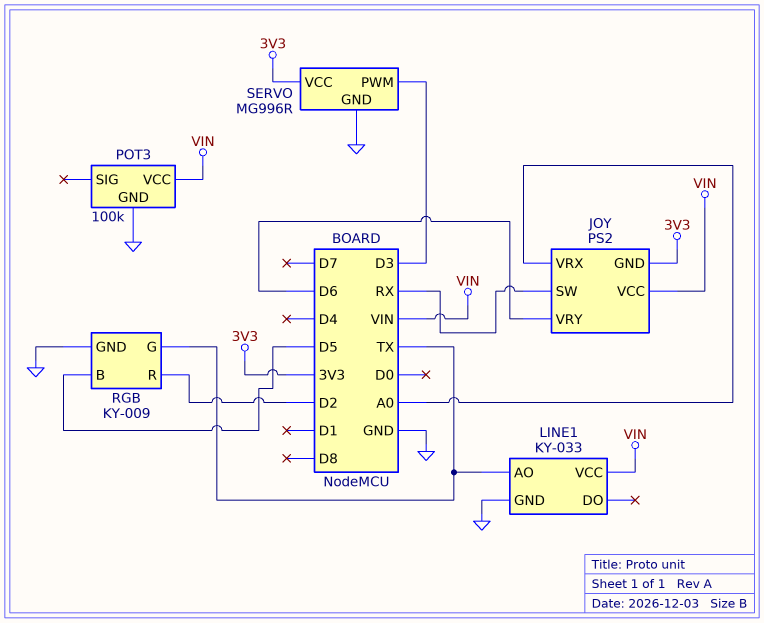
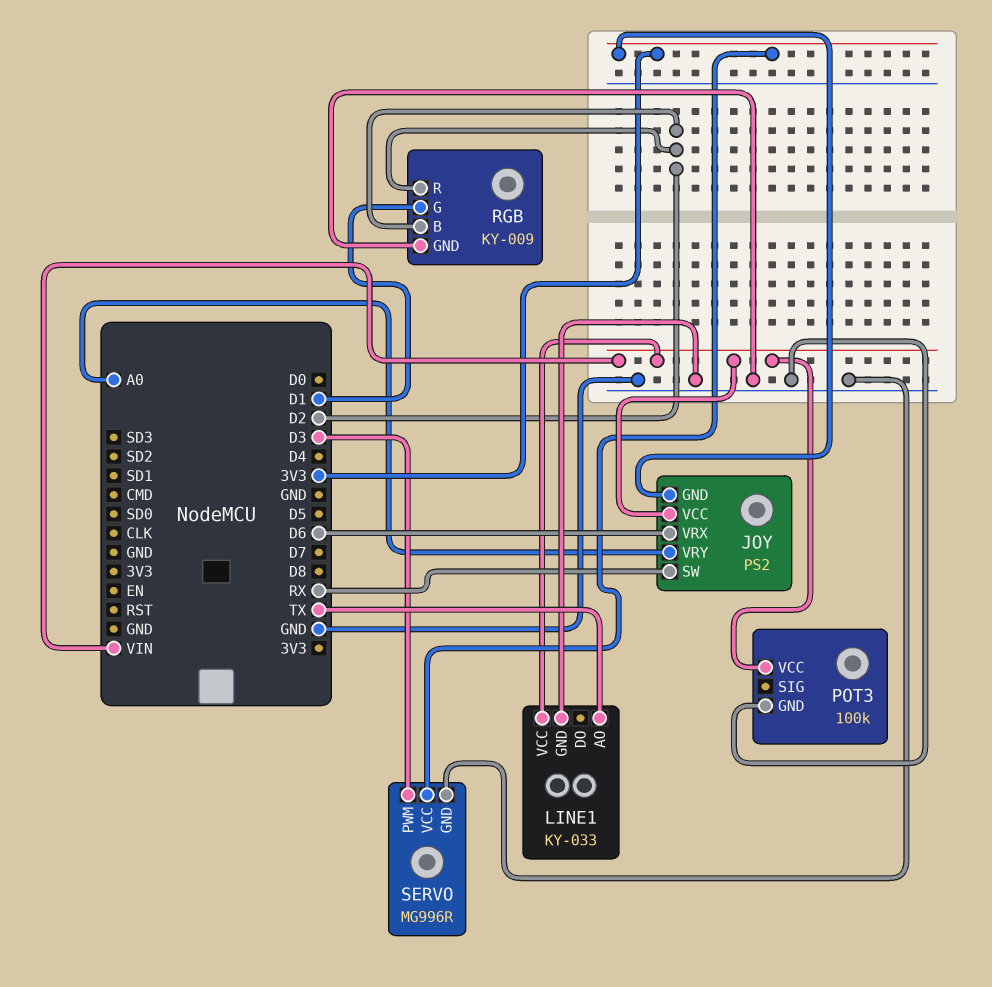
JOY pin VRX: A0 -> D6
JOY pin VRY: D6 -> A0
RGB pin B: D5 -> D2
RGB pin G: TX -> D1

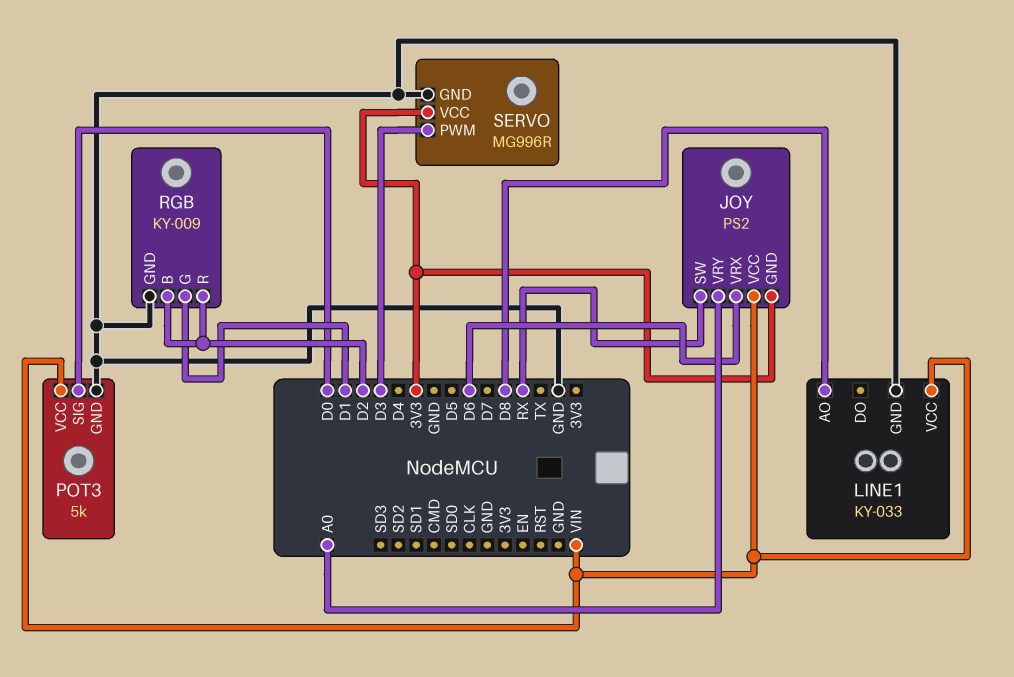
LINE1 pin AO: TX -> D8
POT3: 100k -> 5k
POT3 pin SIG: none -> D0

